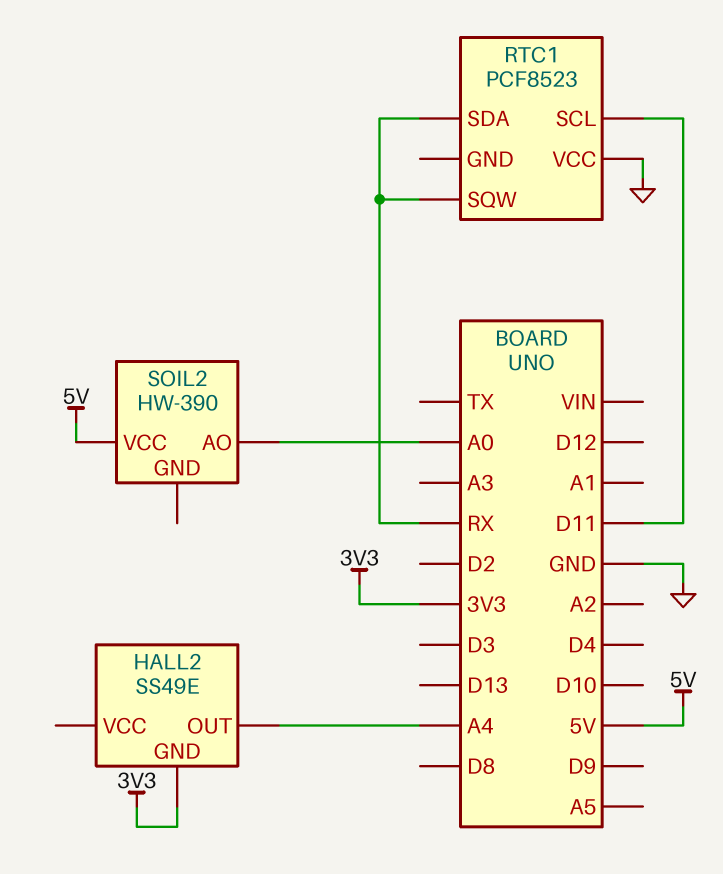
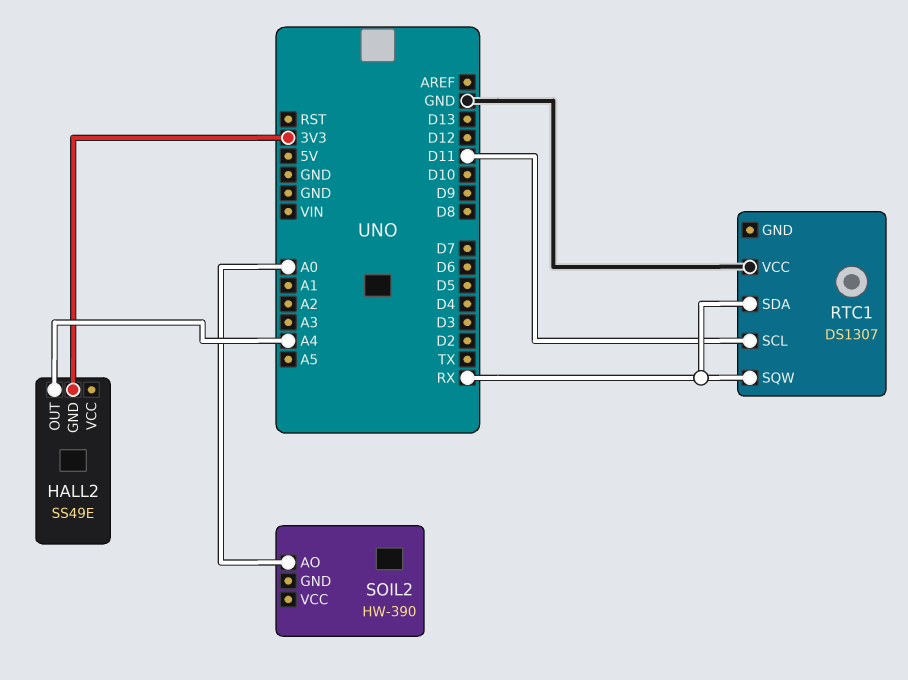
RTC1: PCF8523 -> DS1307
SOIL2 pin VCC: 5V -> none

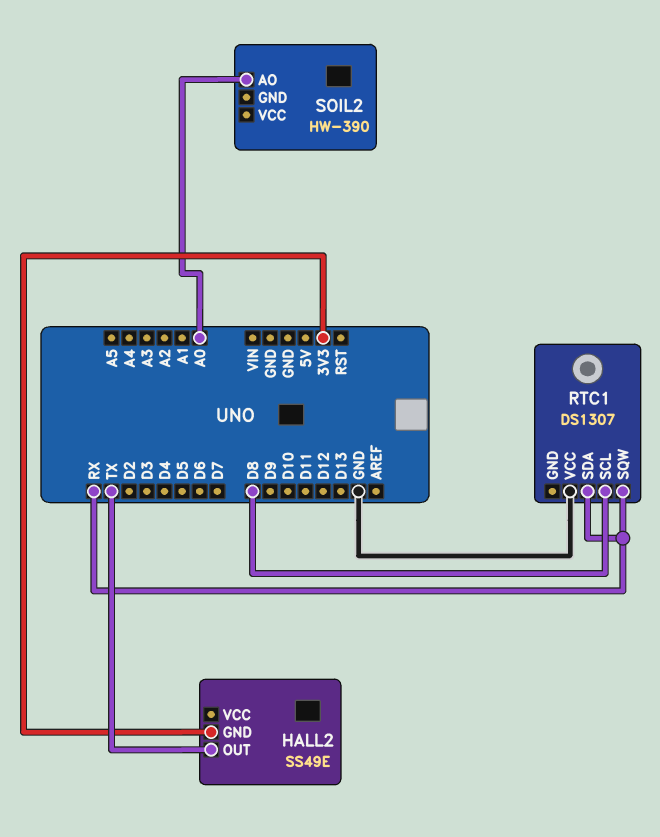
HALL2 pin OUT: A4 -> TX
RTC1 pin SCL: D11 -> D8

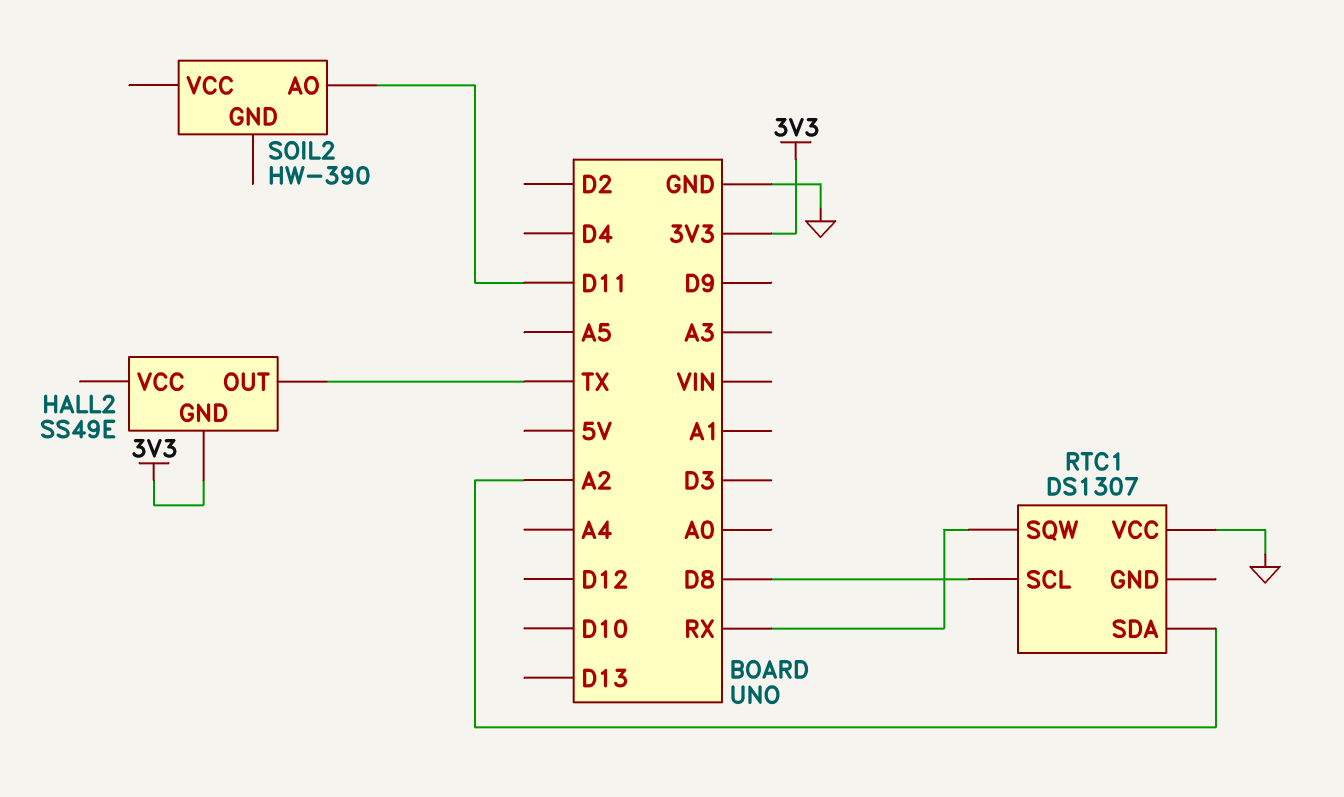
RTC1 pin SDA: RX -> A2
SOIL2 pin AO: A0 -> D11

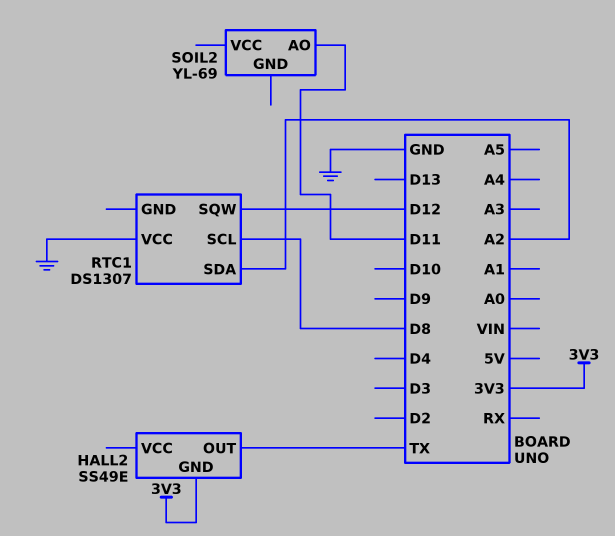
RTC1 pin SQW: RX -> D12
SOIL2: HW-390 -> YL-69

